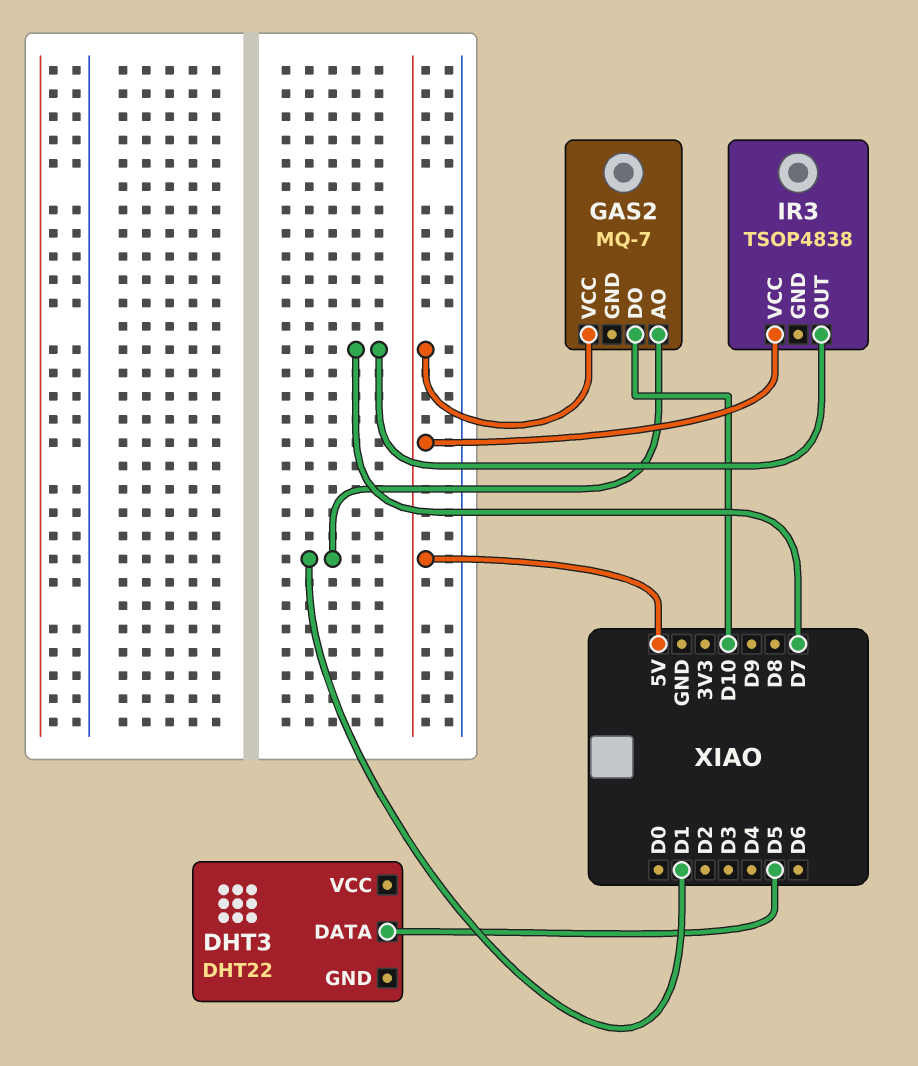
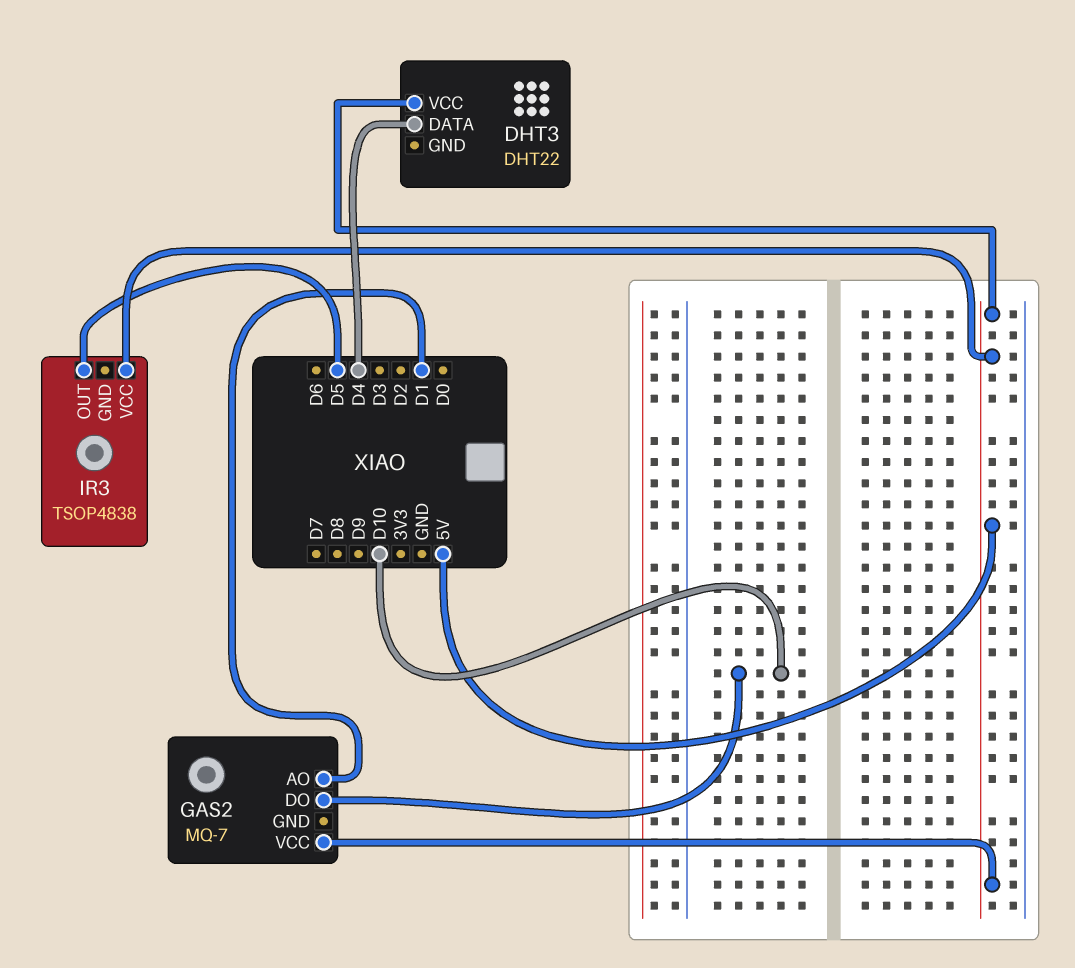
DHT3 pin DATA: D5 -> D4
DHT3 pin VCC: none -> 5V
IR3 pin OUT: D7 -> D5

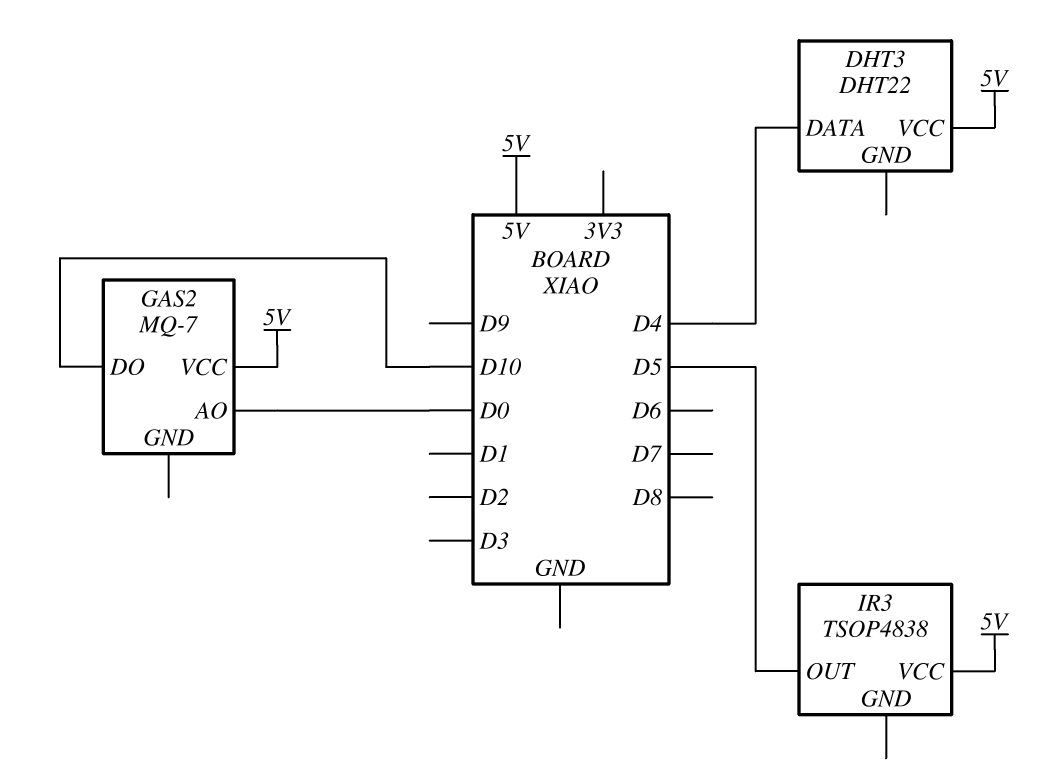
GAS2 pin AO: D1 -> D0

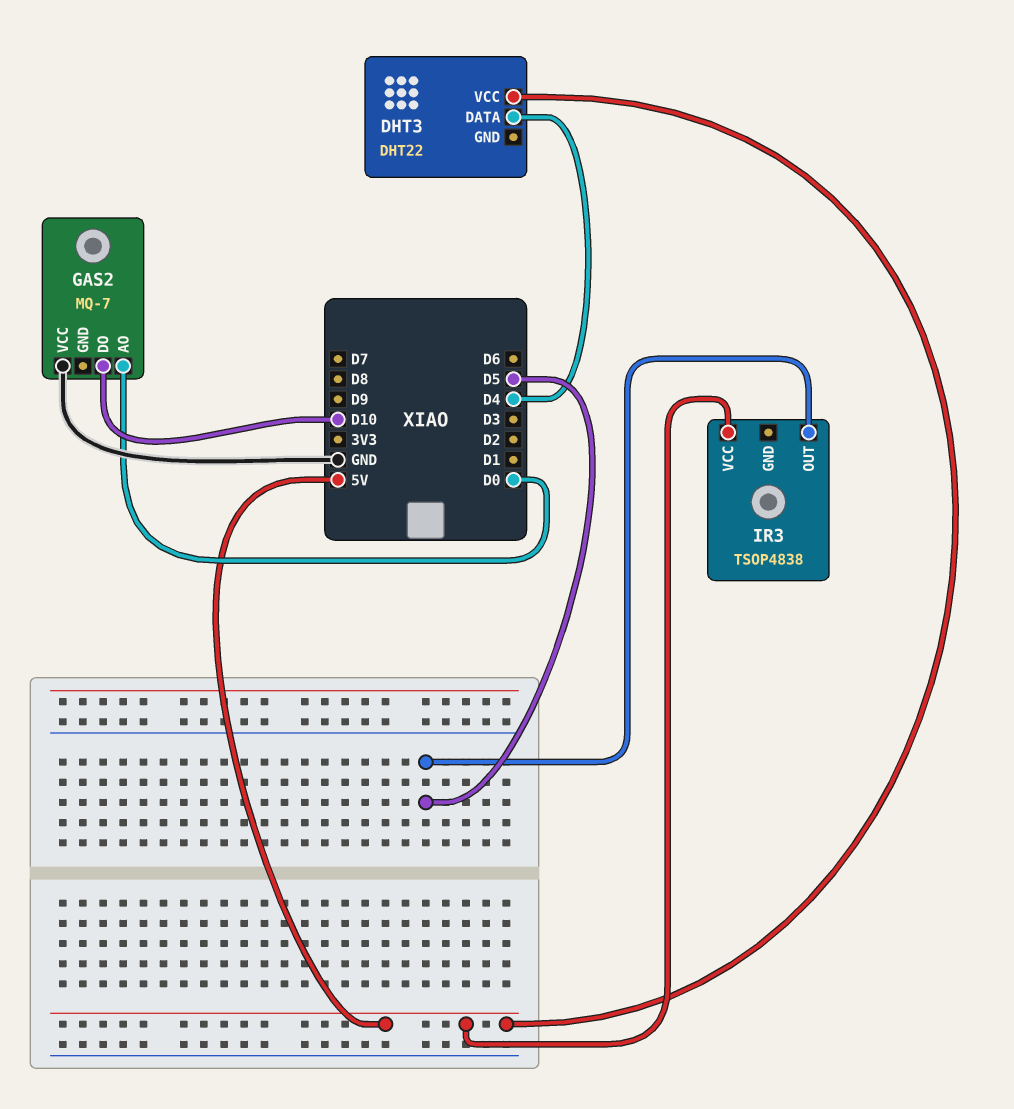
GAS2 pin VCC: 5V -> GND

